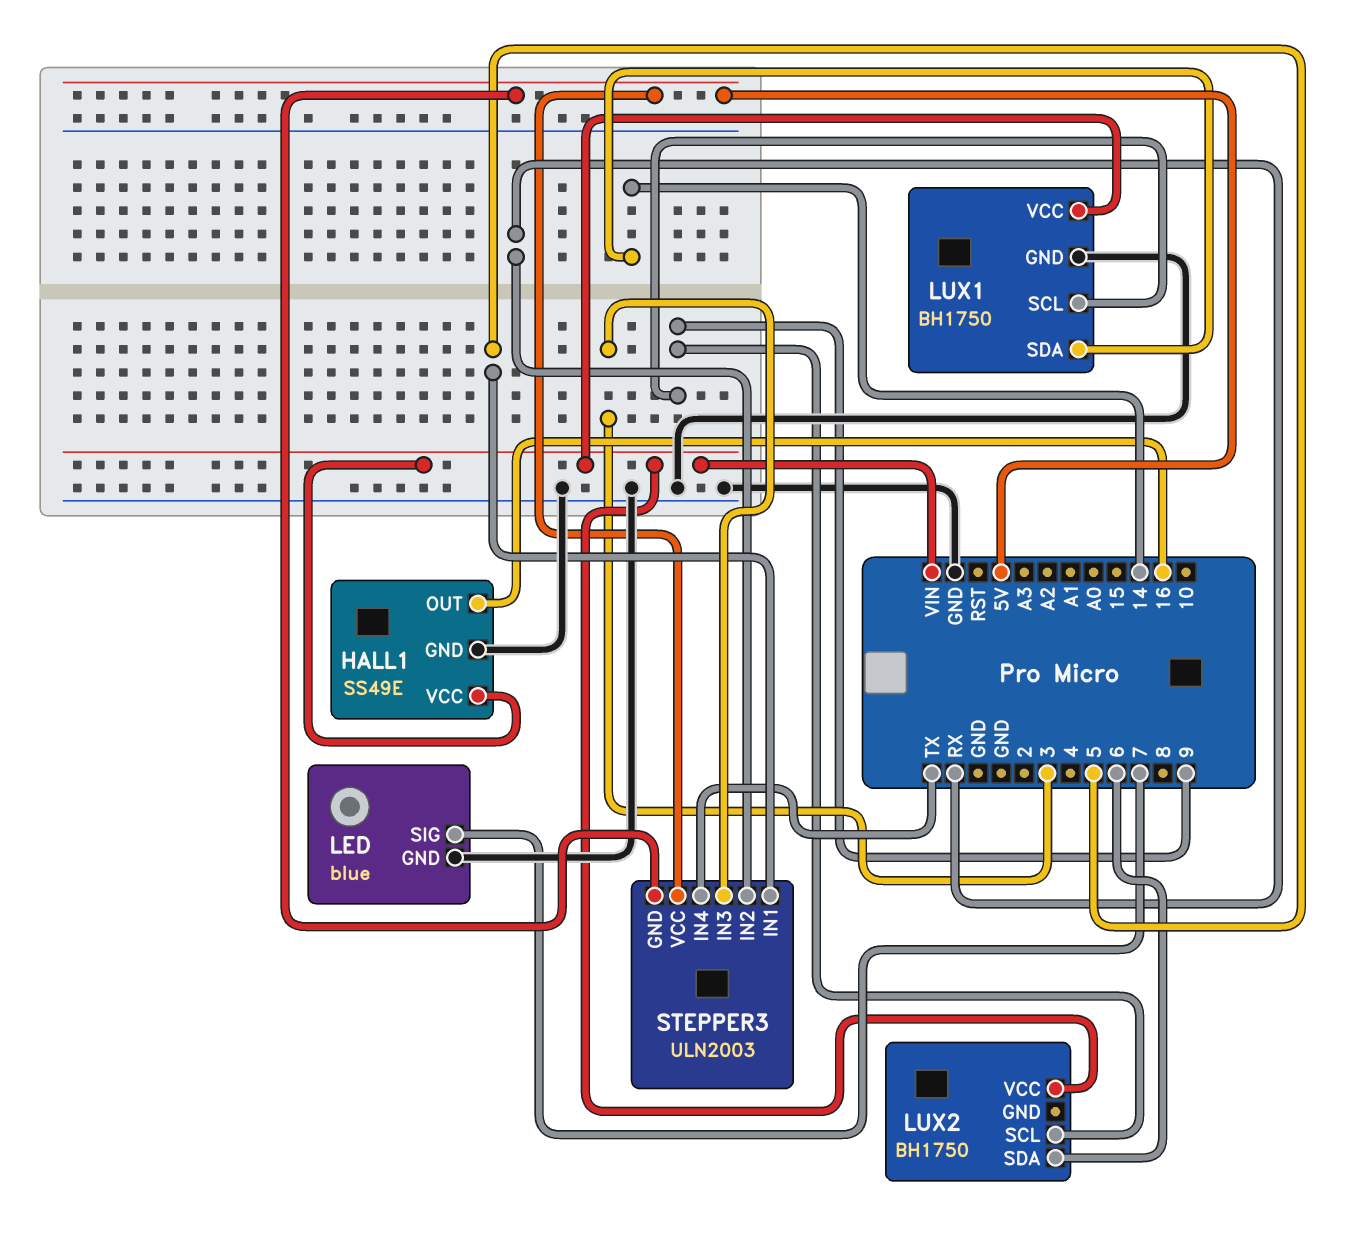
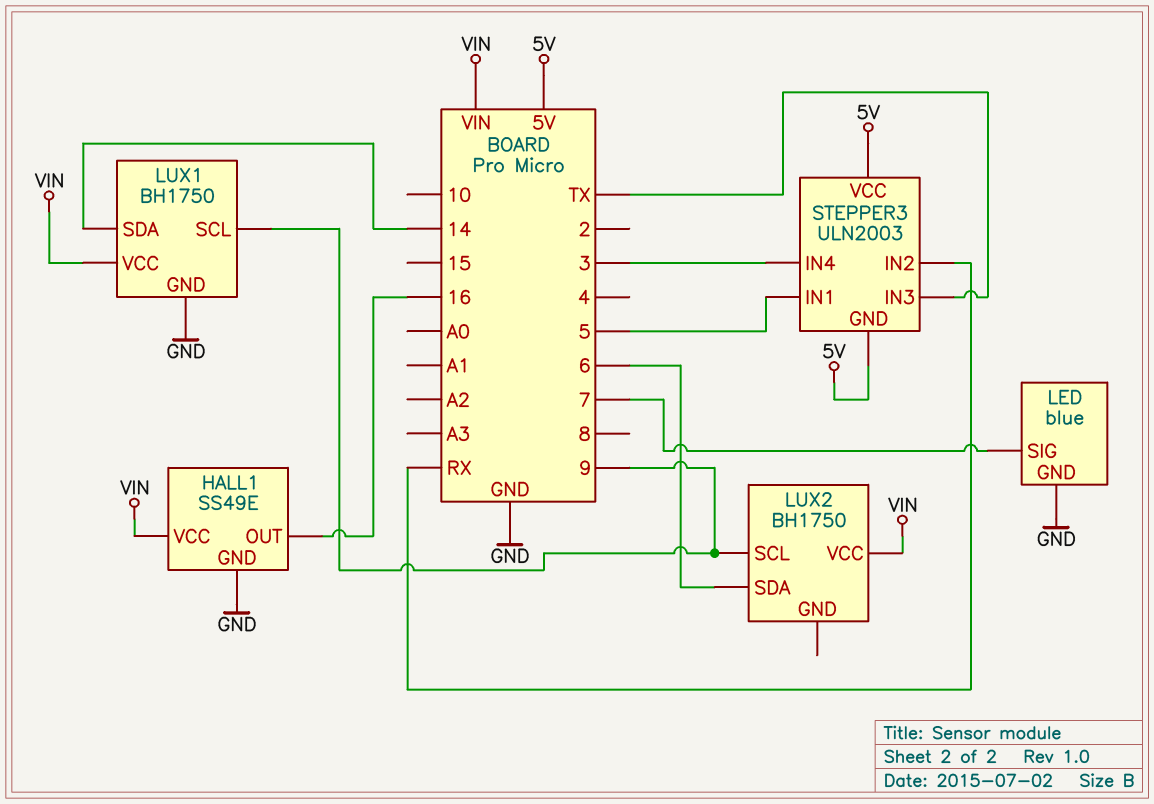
STEPPER3 pin IN3: 3 -> TX
STEPPER3 pin IN4: TX -> 3

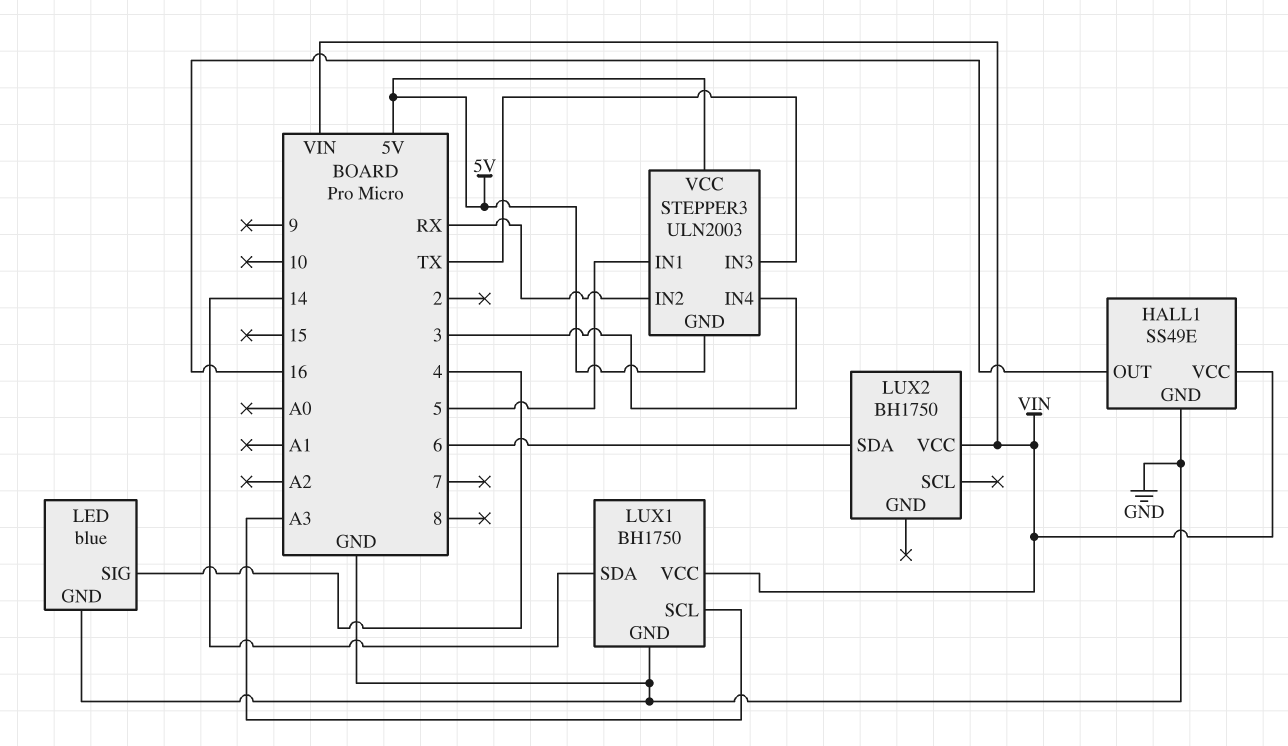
LED pin SIG: 7 -> 4
LUX1 pin SCL: 9 -> A3
LUX2 pin SCL: 9 -> none

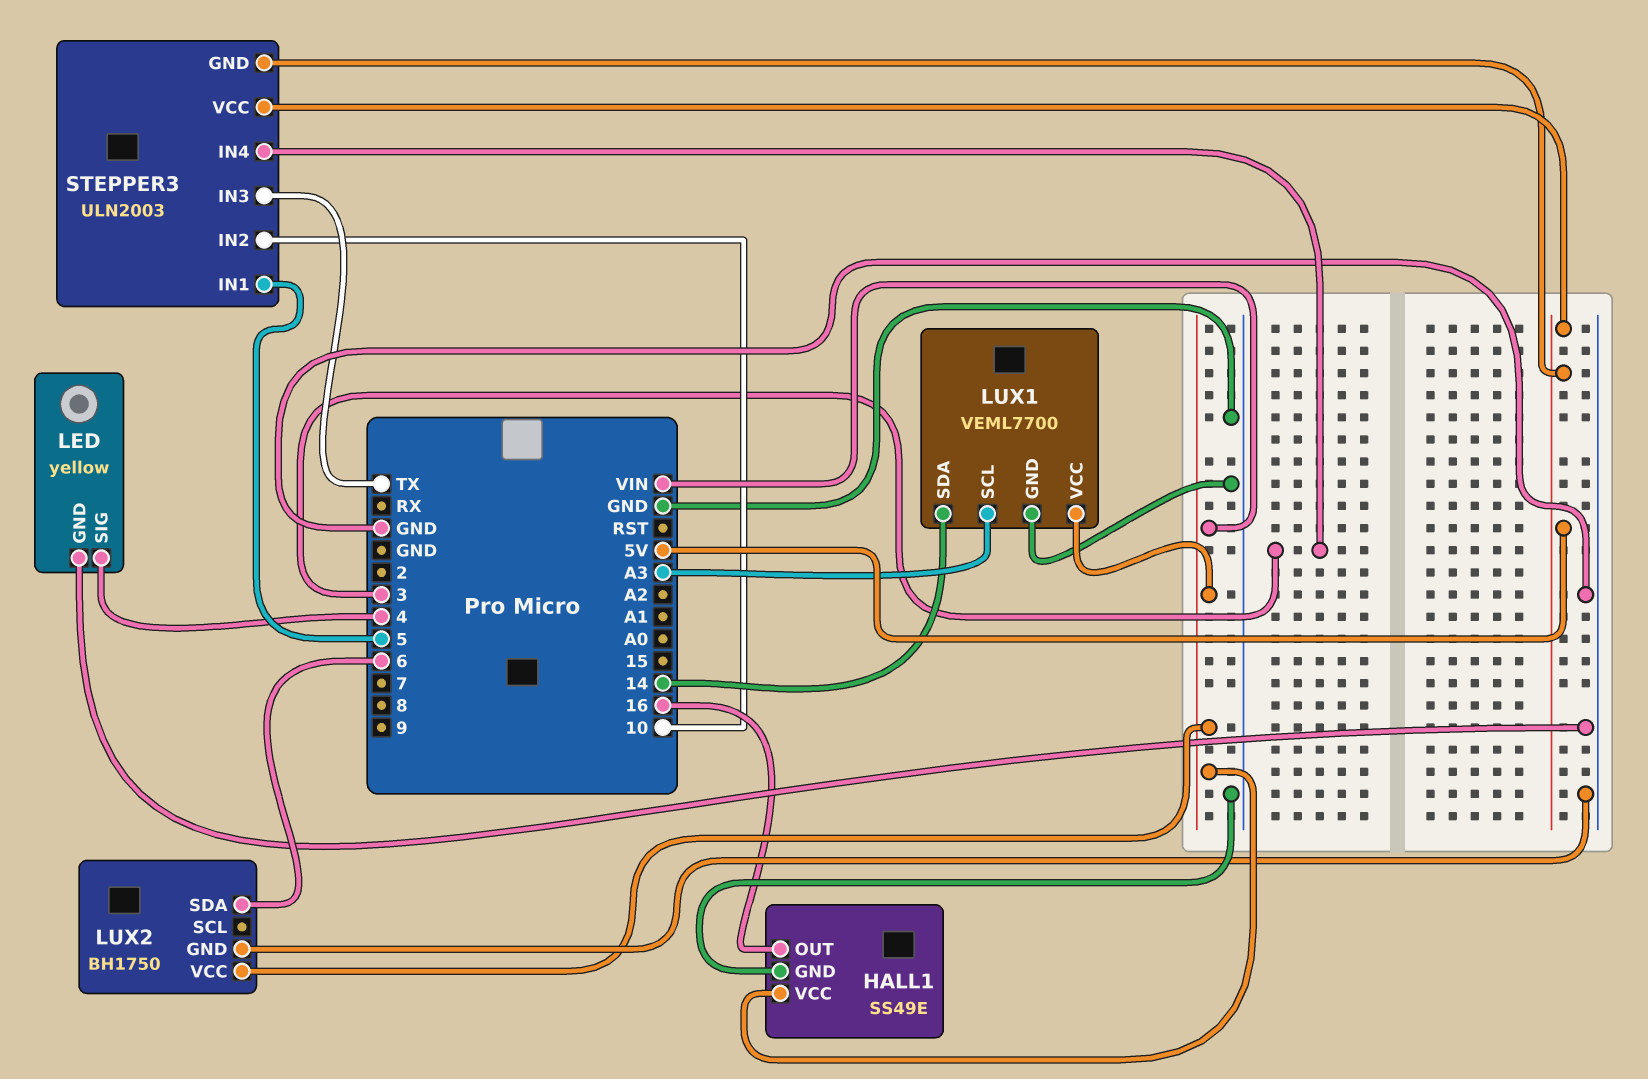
LED: blue -> yellow
LUX1: BH1750 -> VEML7700
LUX2 pin GND: none -> GND
STEPPER3 pin IN2: RX -> 10

